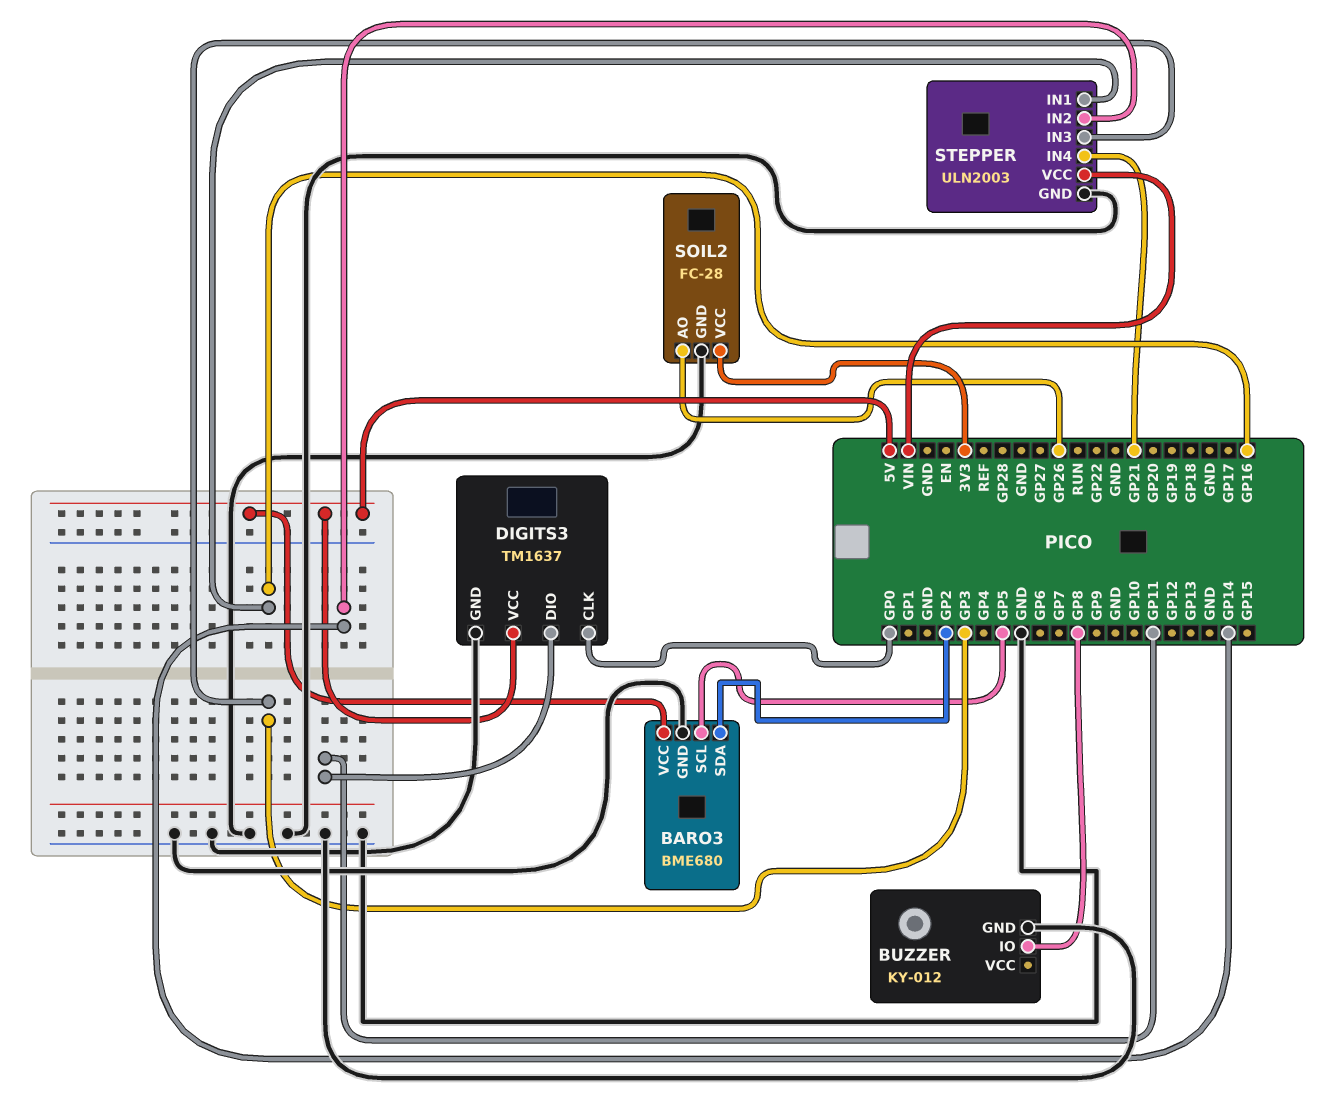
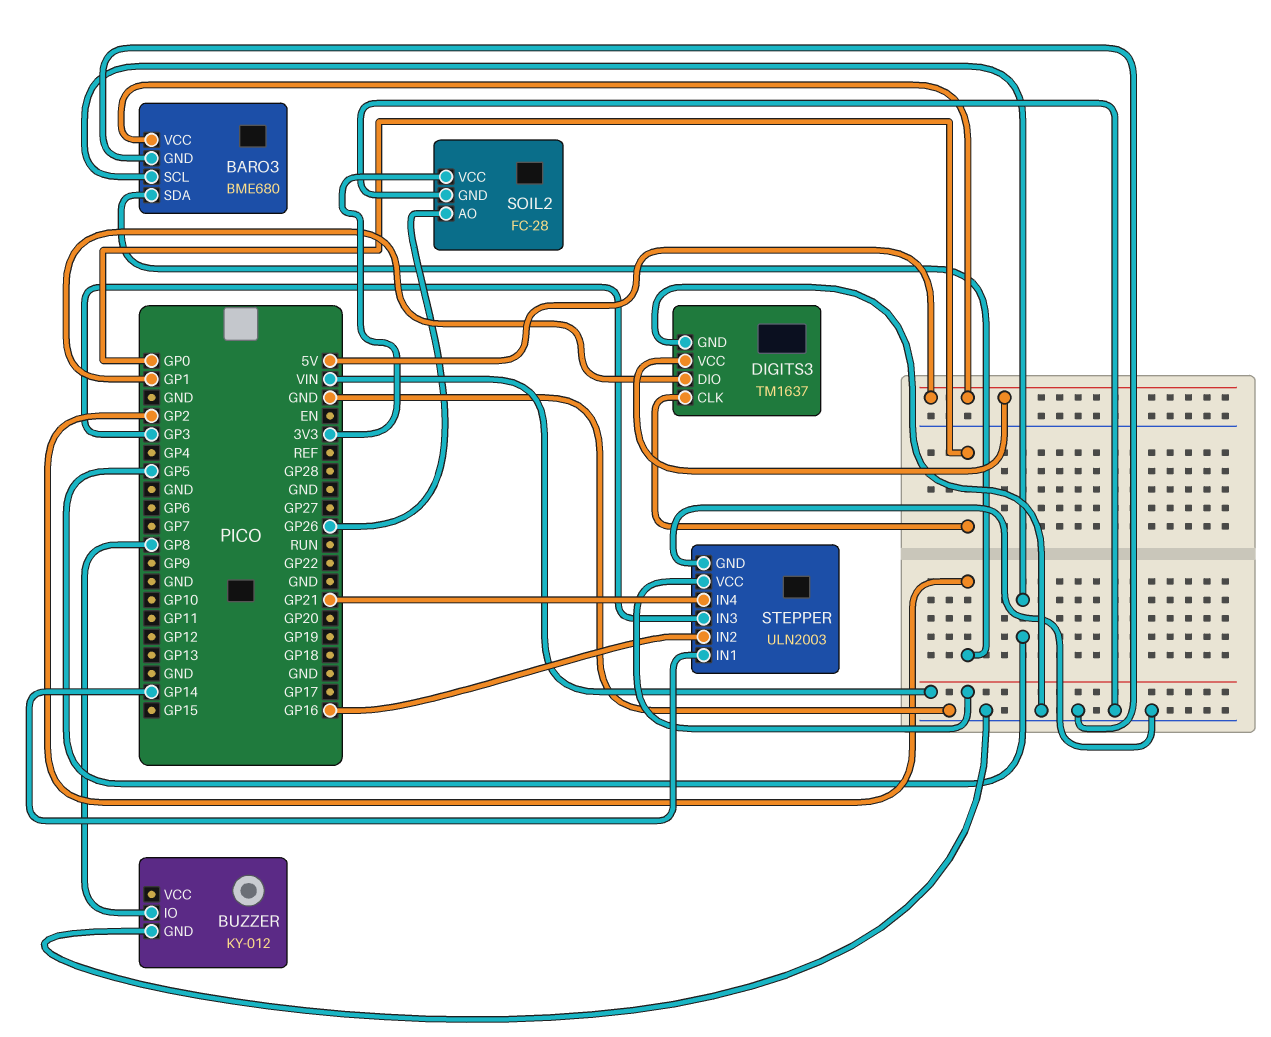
DIGITS3 pin DIO: GP11 -> GP1
STEPPER pin IN1: GP16 -> GP14
STEPPER pin IN2: GP14 -> GP16

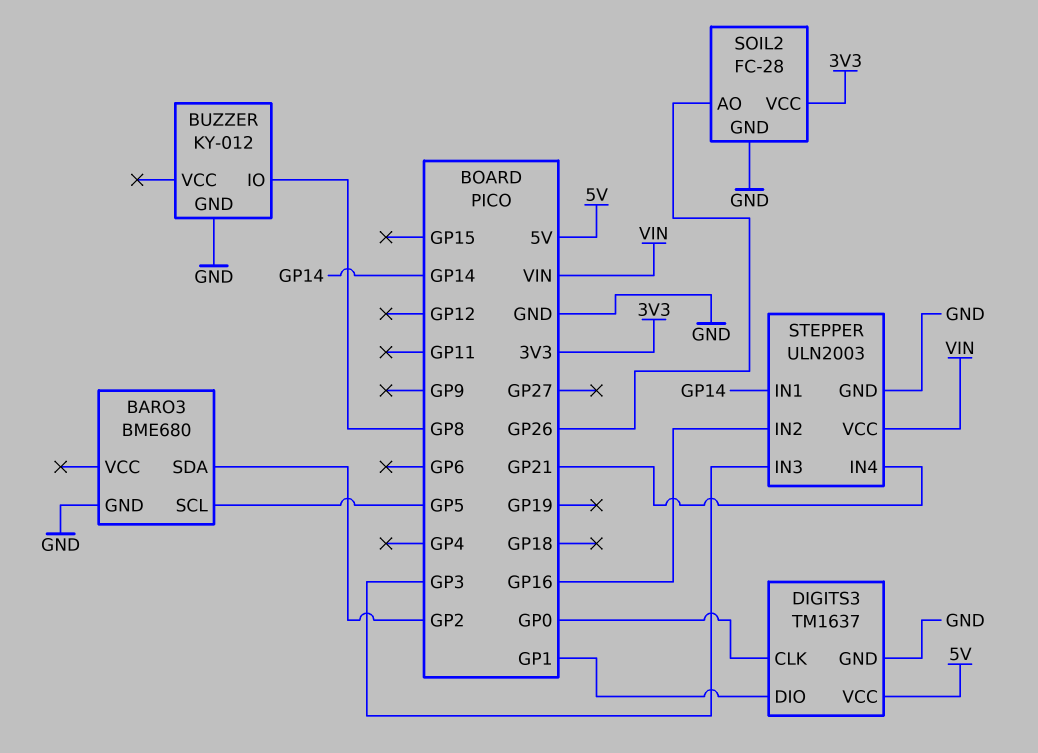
BARO3 pin VCC: 5V -> none

